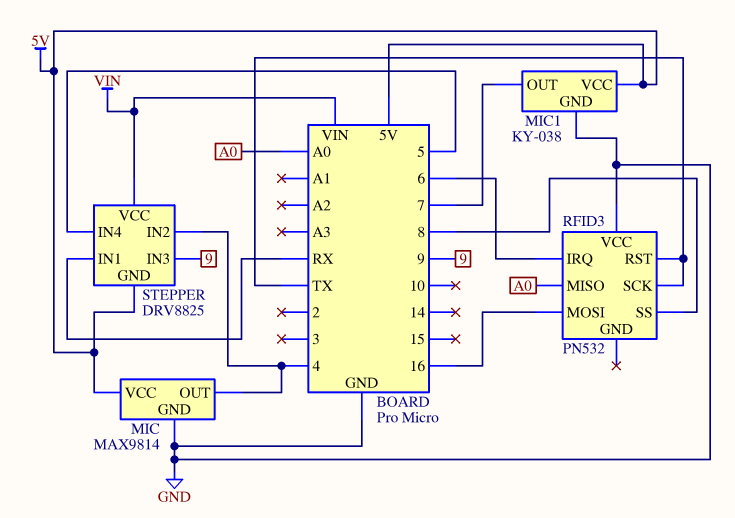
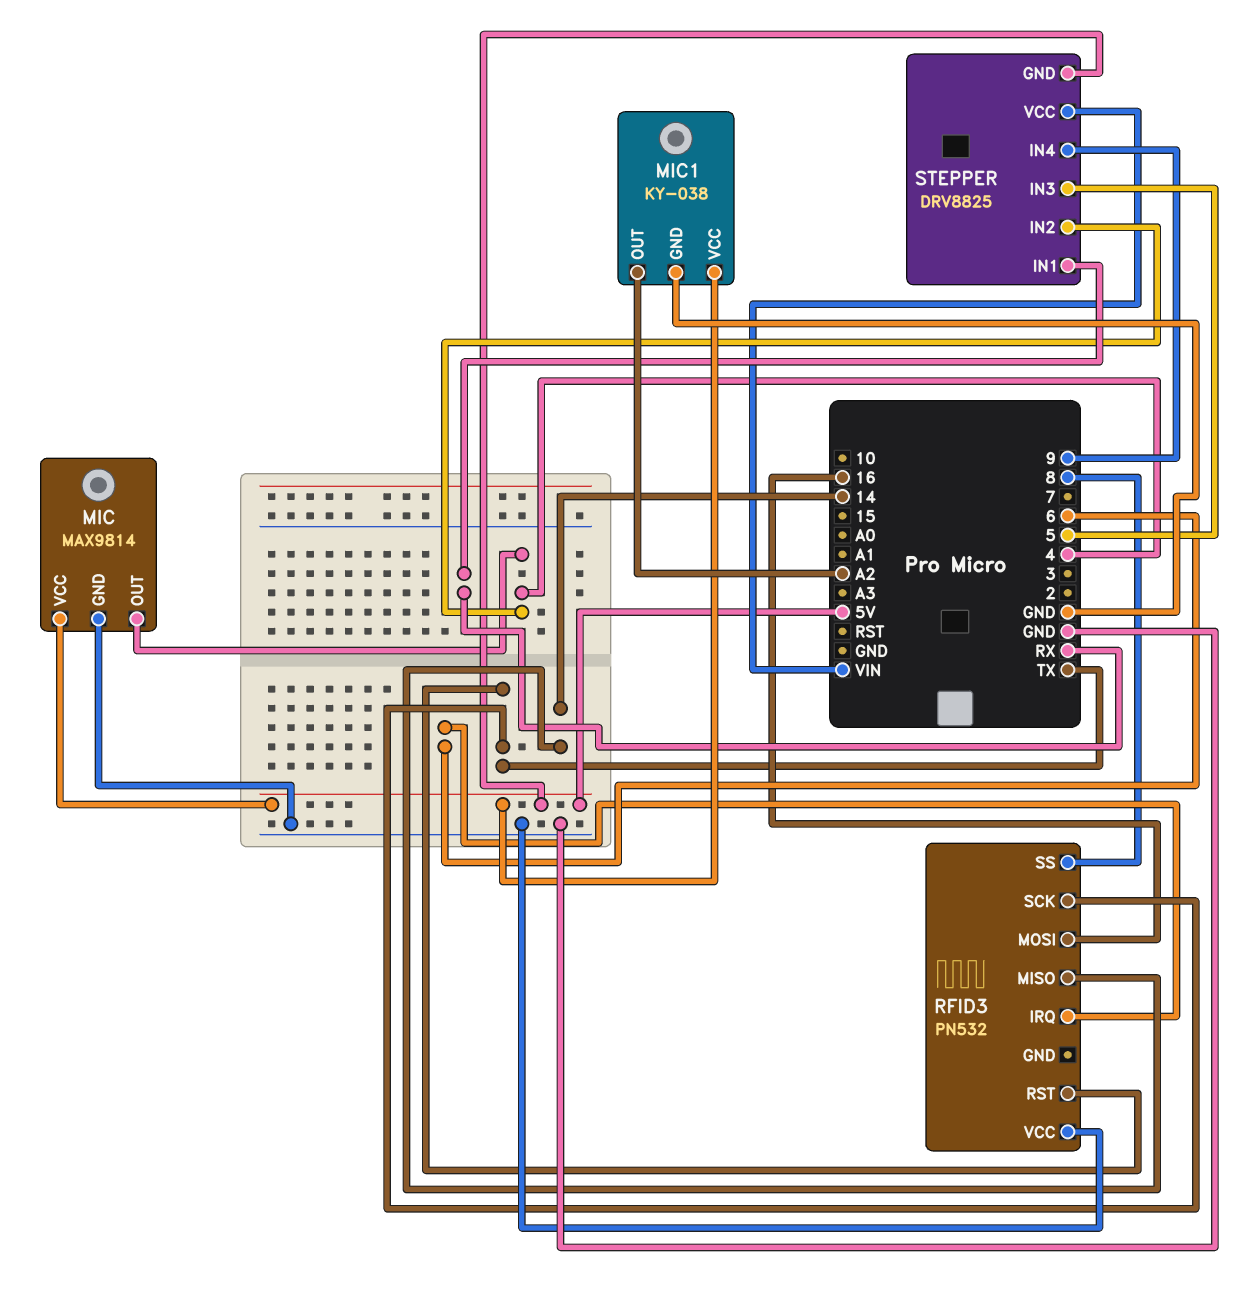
MIC1 pin OUT: 7 -> A2
RFID3 pin MISO: A0 -> 14
STEPPER pin IN3: 9 -> 5
STEPPER pin IN4: 5 -> 9

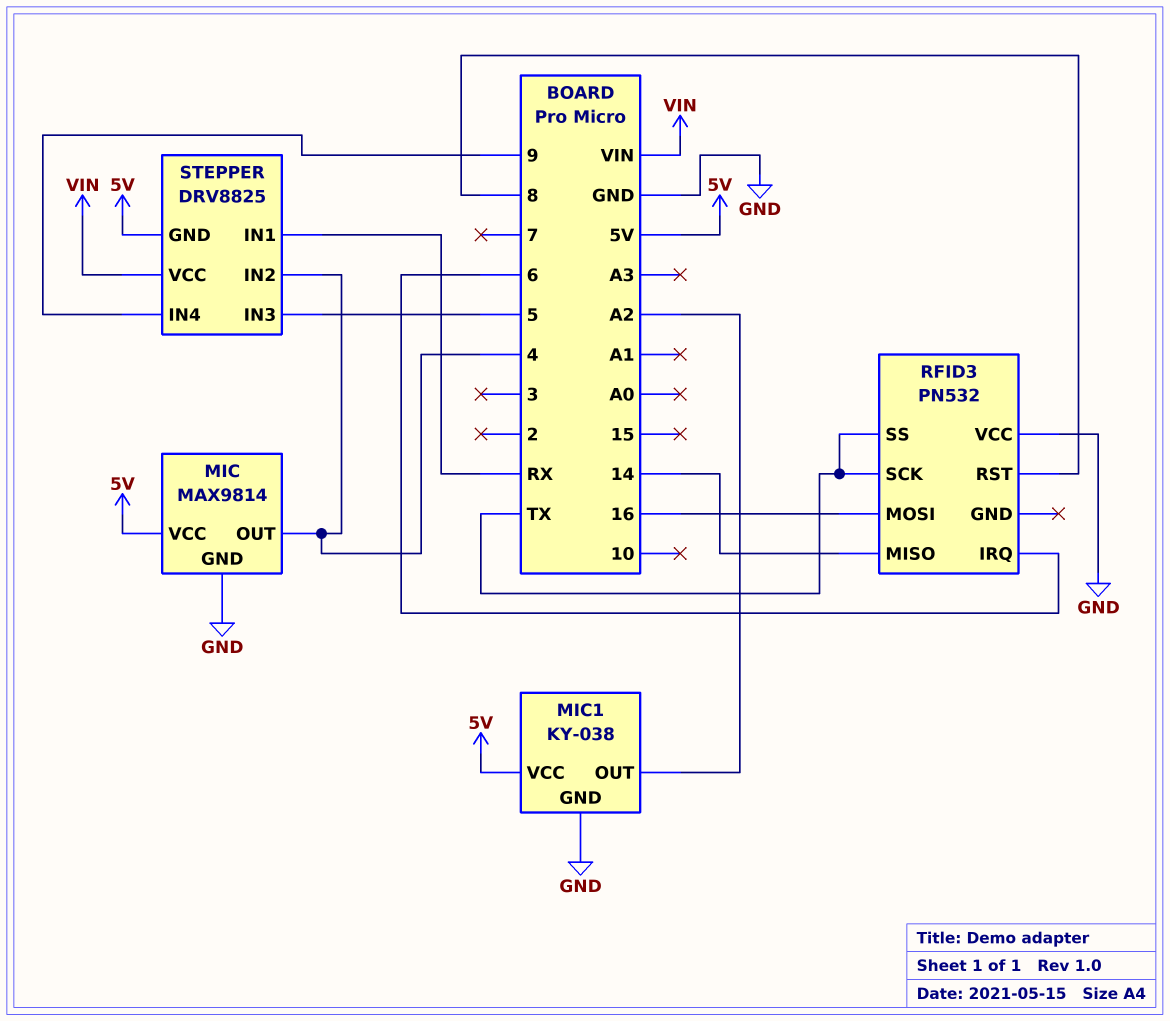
RFID3 pin RST: TX -> 8
RFID3 pin SS: 8 -> TX

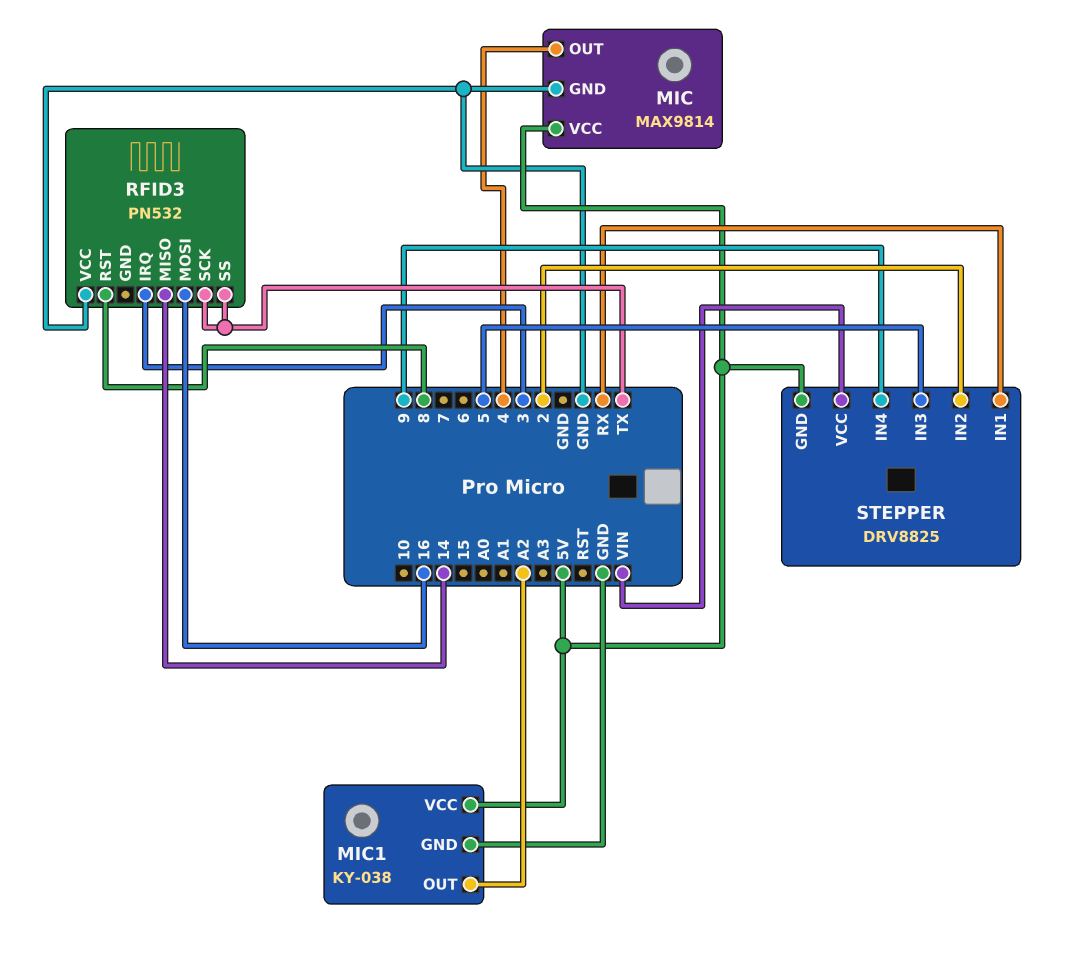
RFID3 pin IRQ: 6 -> 3
STEPPER pin IN2: 4 -> 2

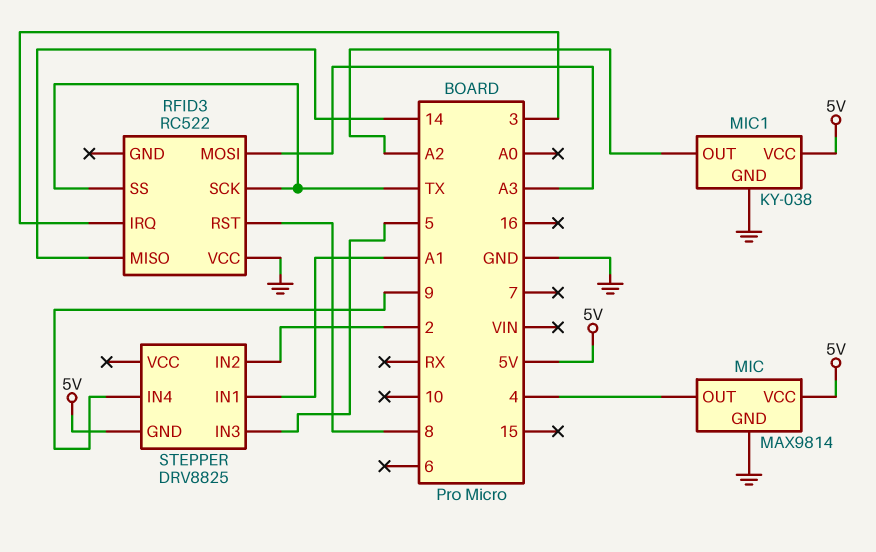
RFID3: PN532 -> RC522
RFID3 pin MOSI: 16 -> A3
STEPPER pin IN1: RX -> A1
STEPPER pin VCC: VIN -> none

